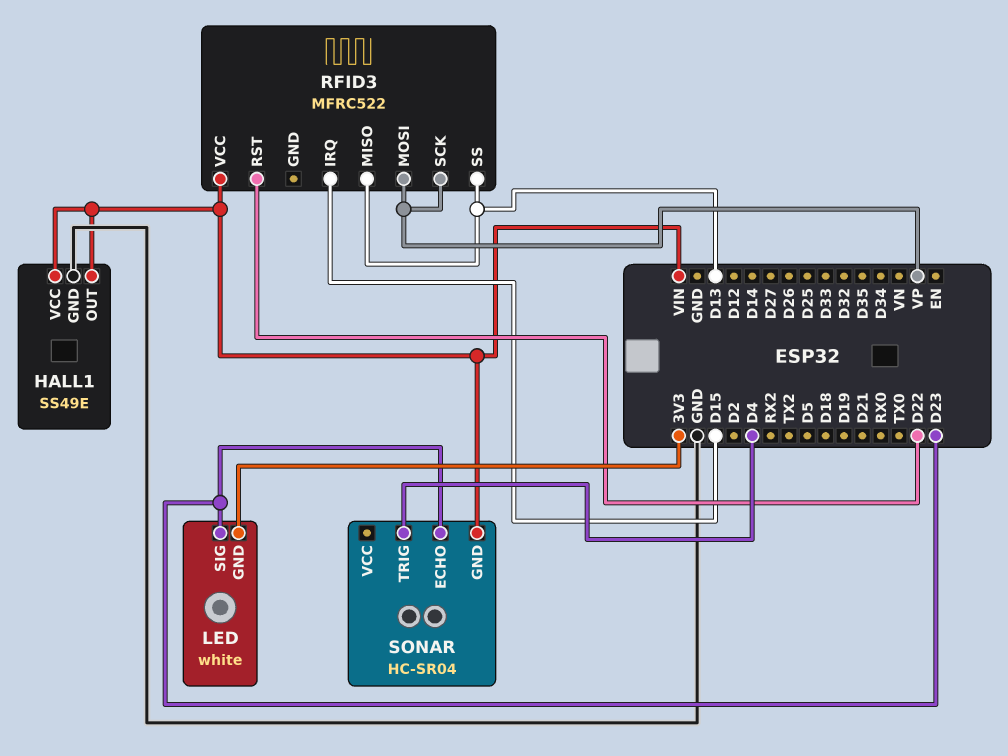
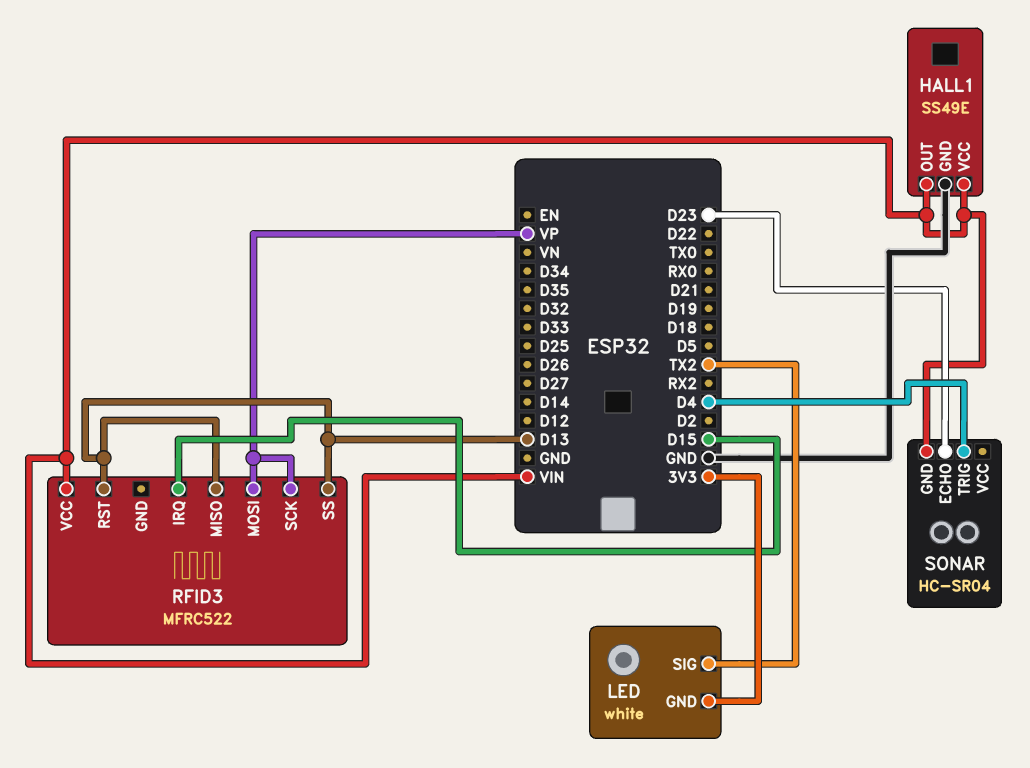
LED pin SIG: D23 -> TX2
RFID3 pin RST: D22 -> D13

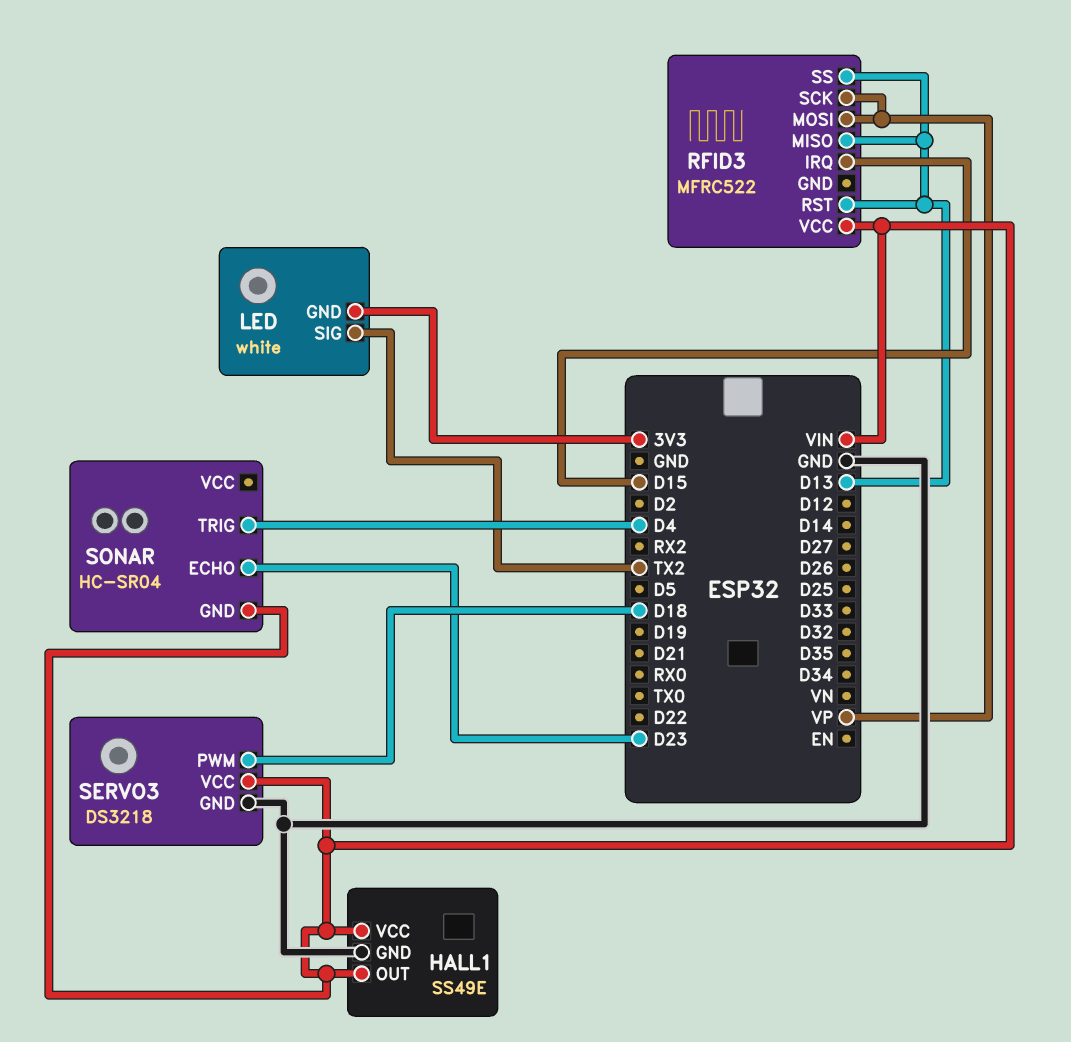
SERVO3: none -> DS3218
SERVO3 pin GND: none -> GND
SERVO3 pin PWM: none -> D18
SERVO3 pin VCC: none -> VIN

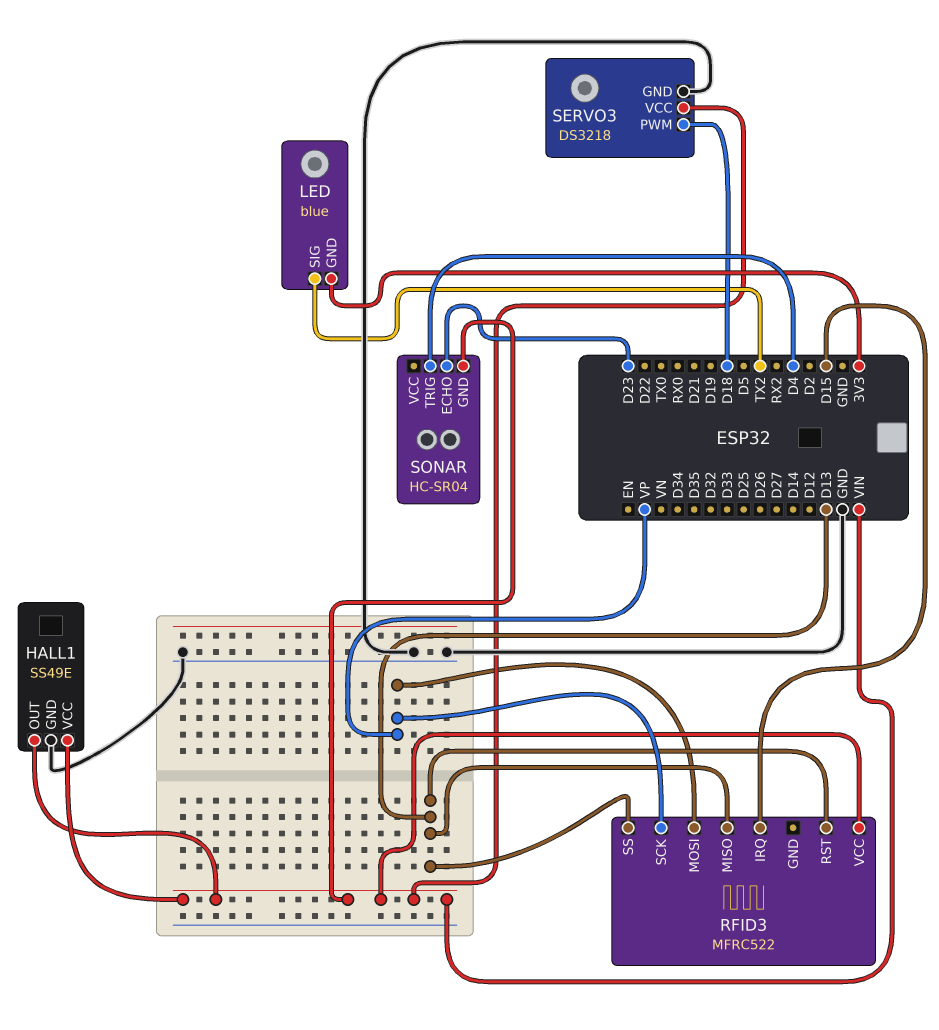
LED: white -> blue

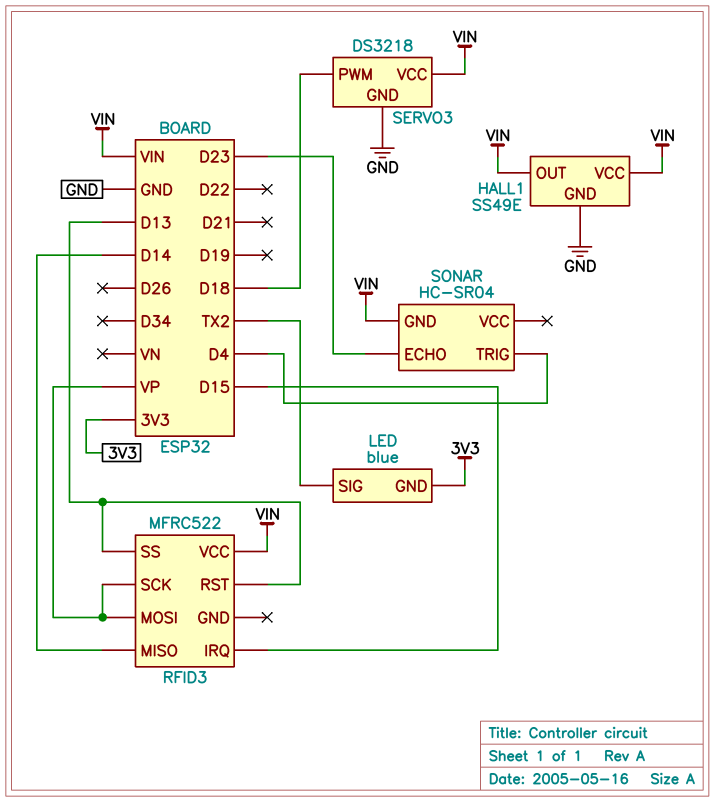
RFID3 pin MISO: D13 -> D14

